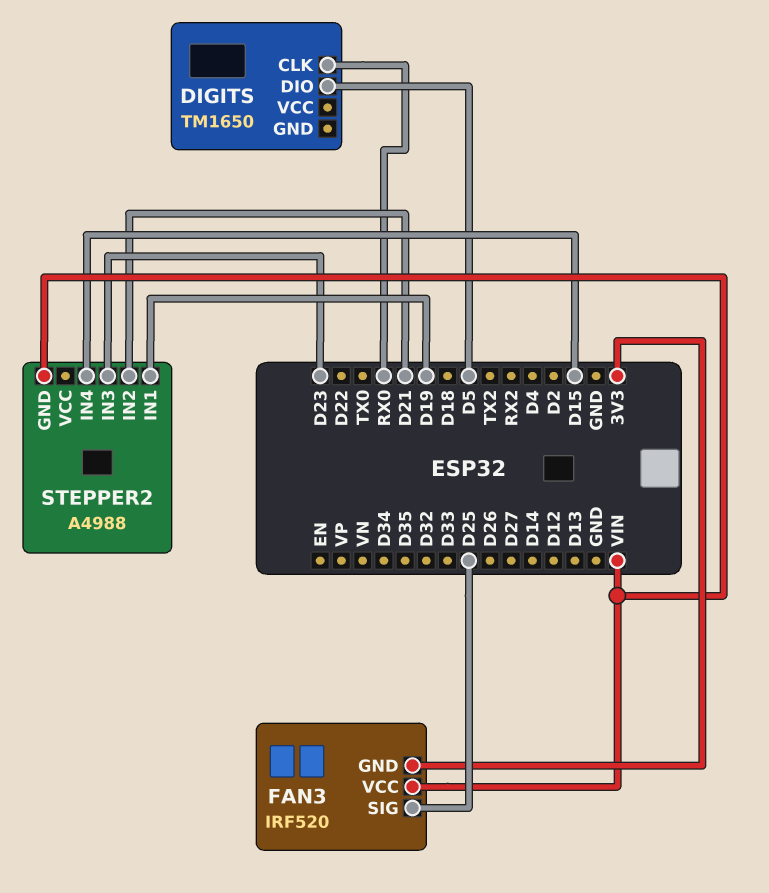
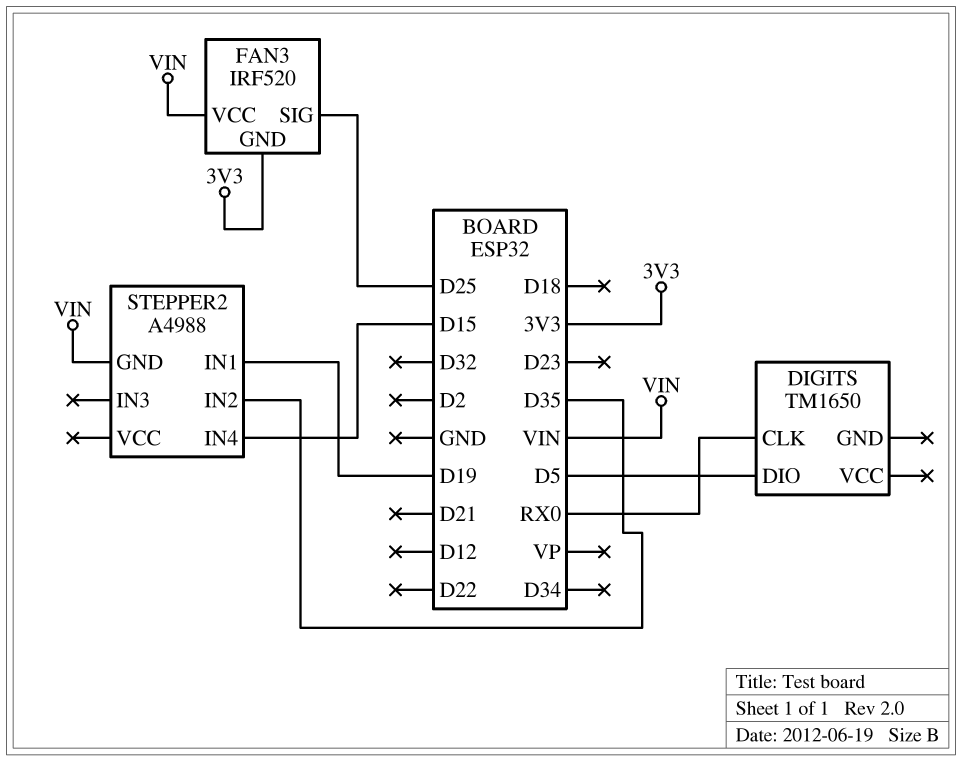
STEPPER2 pin IN2: D21 -> D35
STEPPER2 pin IN3: D23 -> none

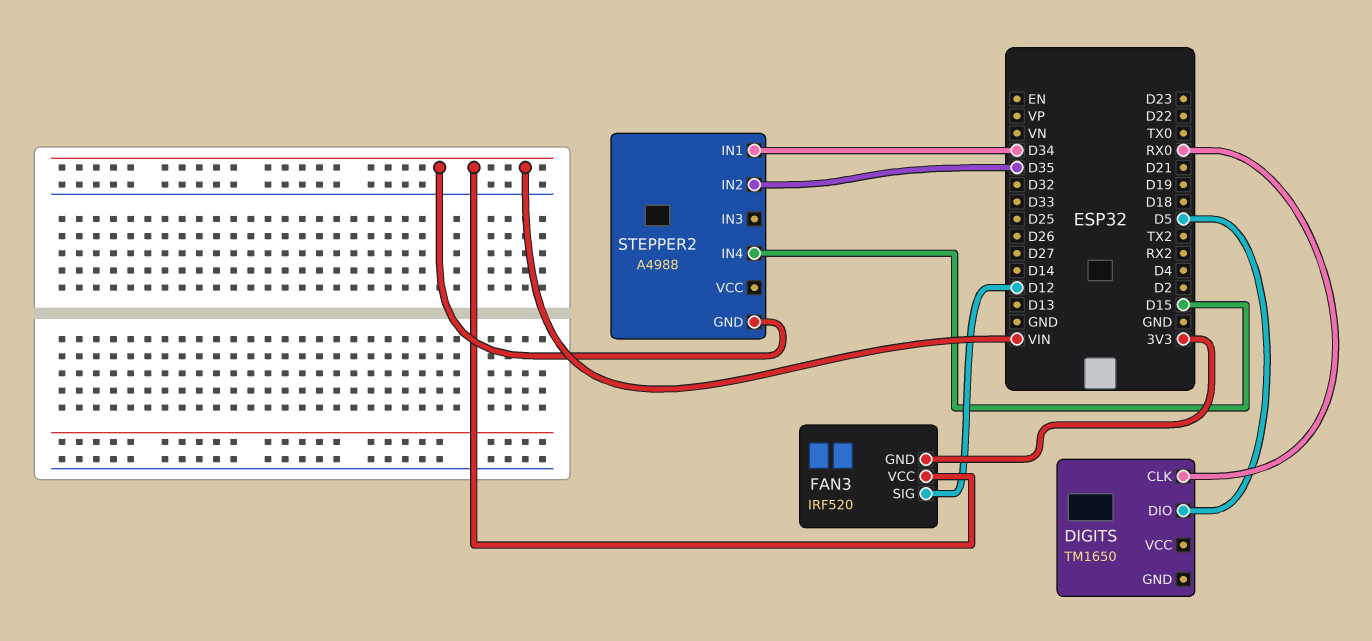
FAN3 pin SIG: D25 -> D12
STEPPER2 pin IN1: D19 -> D34

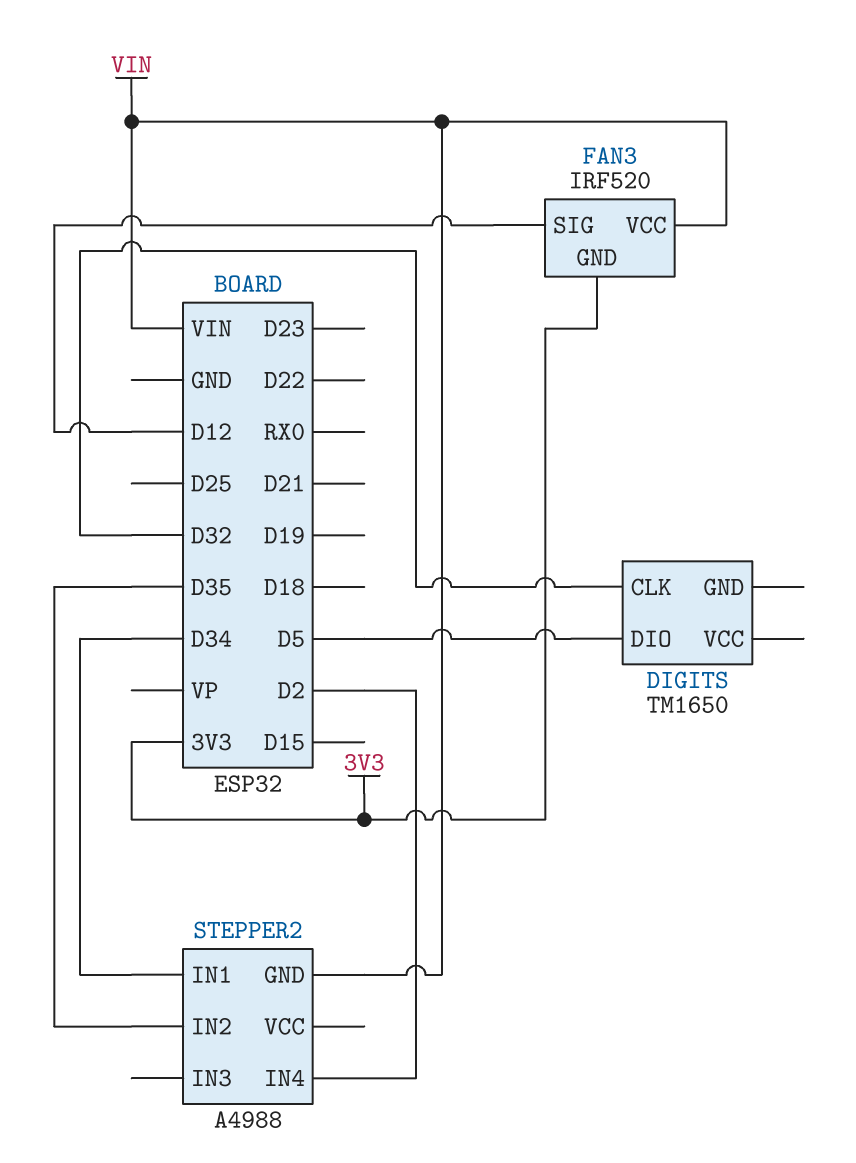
DIGITS pin CLK: RX0 -> D32
STEPPER2 pin IN4: D15 -> D2

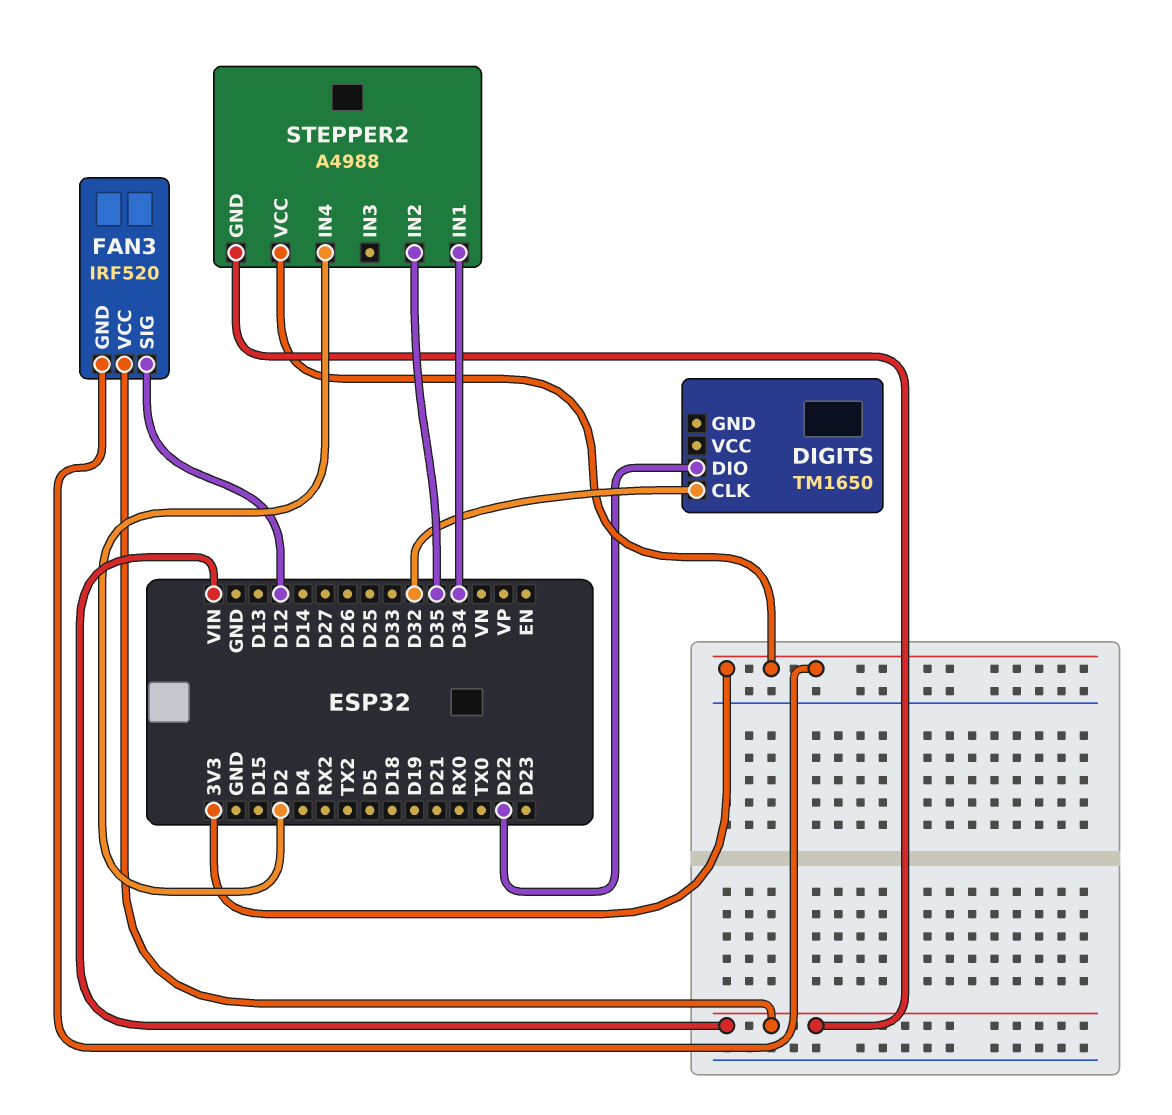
DIGITS pin DIO: D5 -> D22
STEPPER2 pin VCC: none -> 3V3

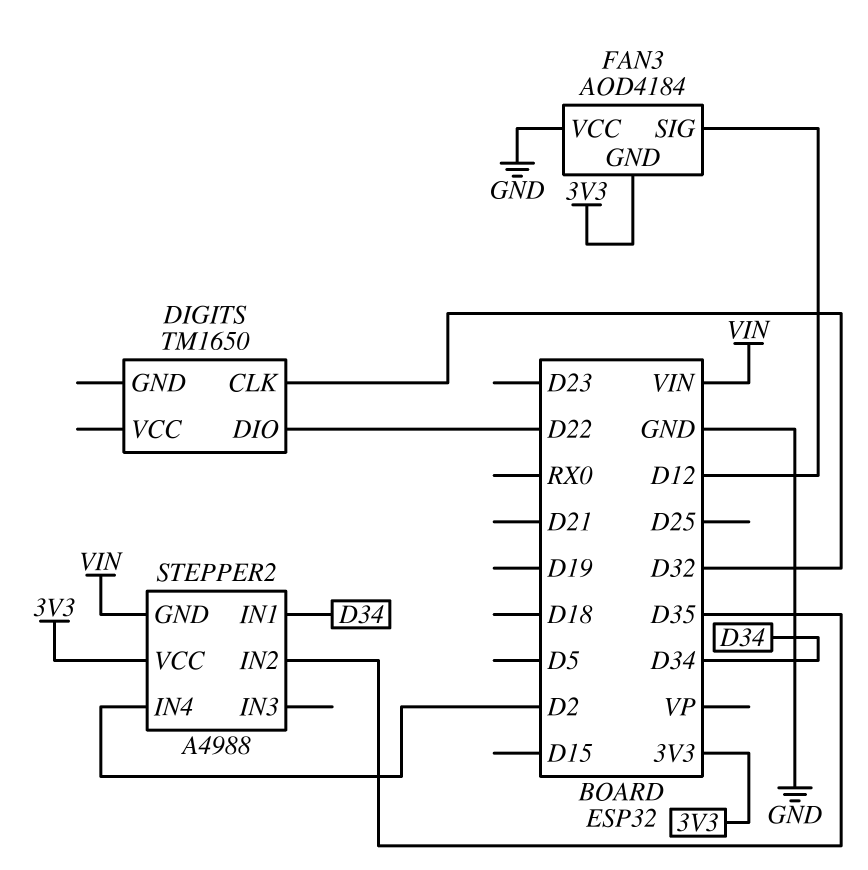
FAN3: IRF520 -> AOD4184
FAN3 pin VCC: VIN -> GND

